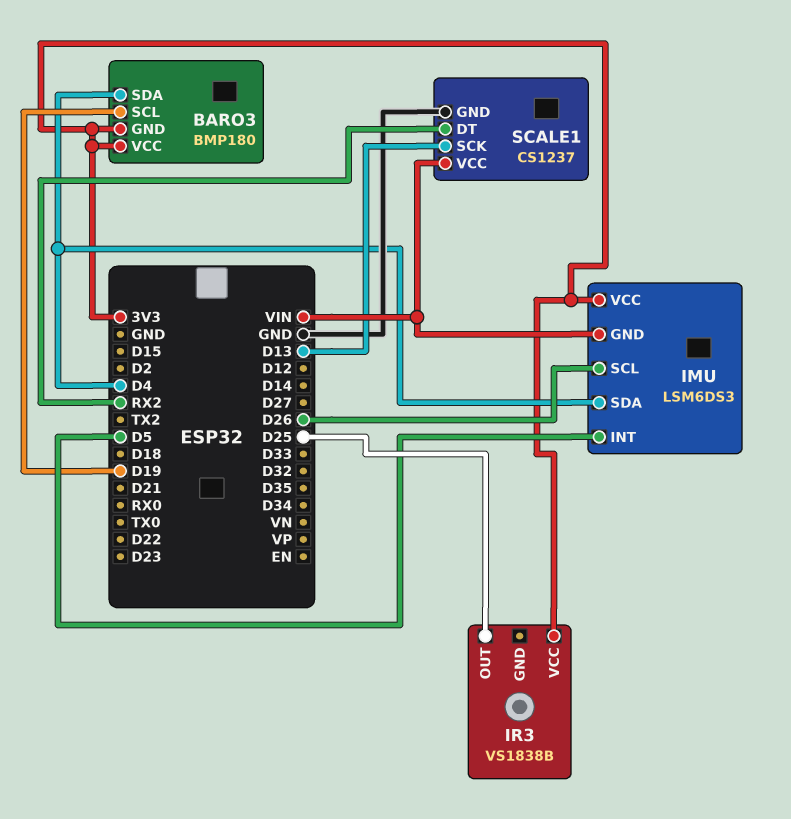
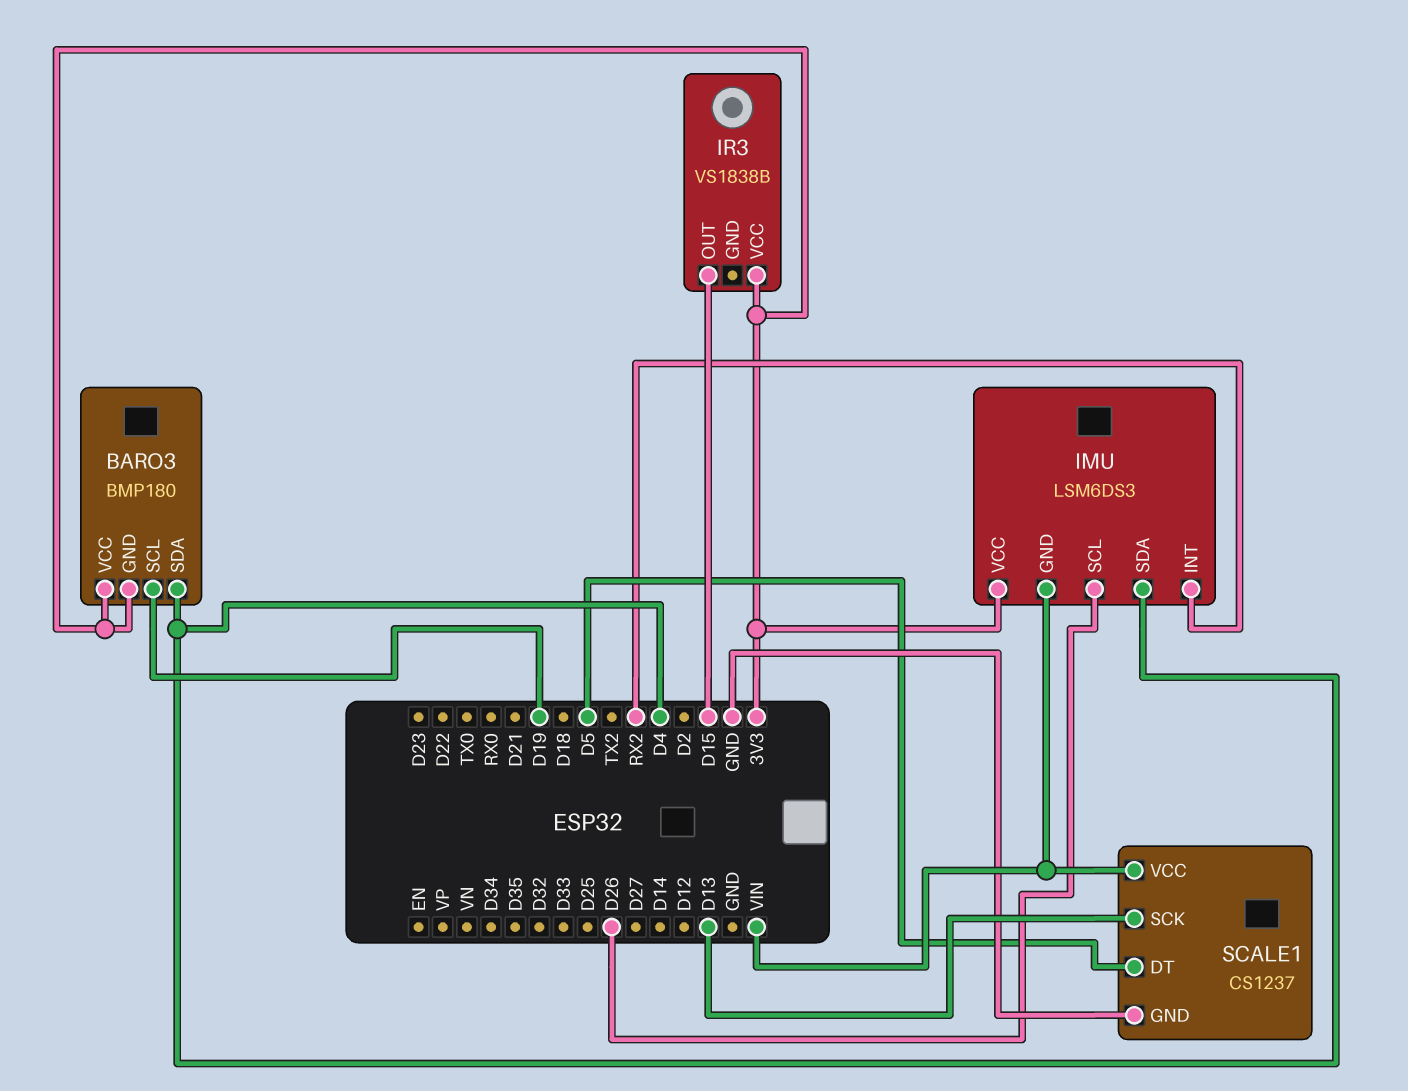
IMU pin INT: D5 -> RX2
IR3 pin OUT: D25 -> D15
SCALE1 pin DT: RX2 -> D5

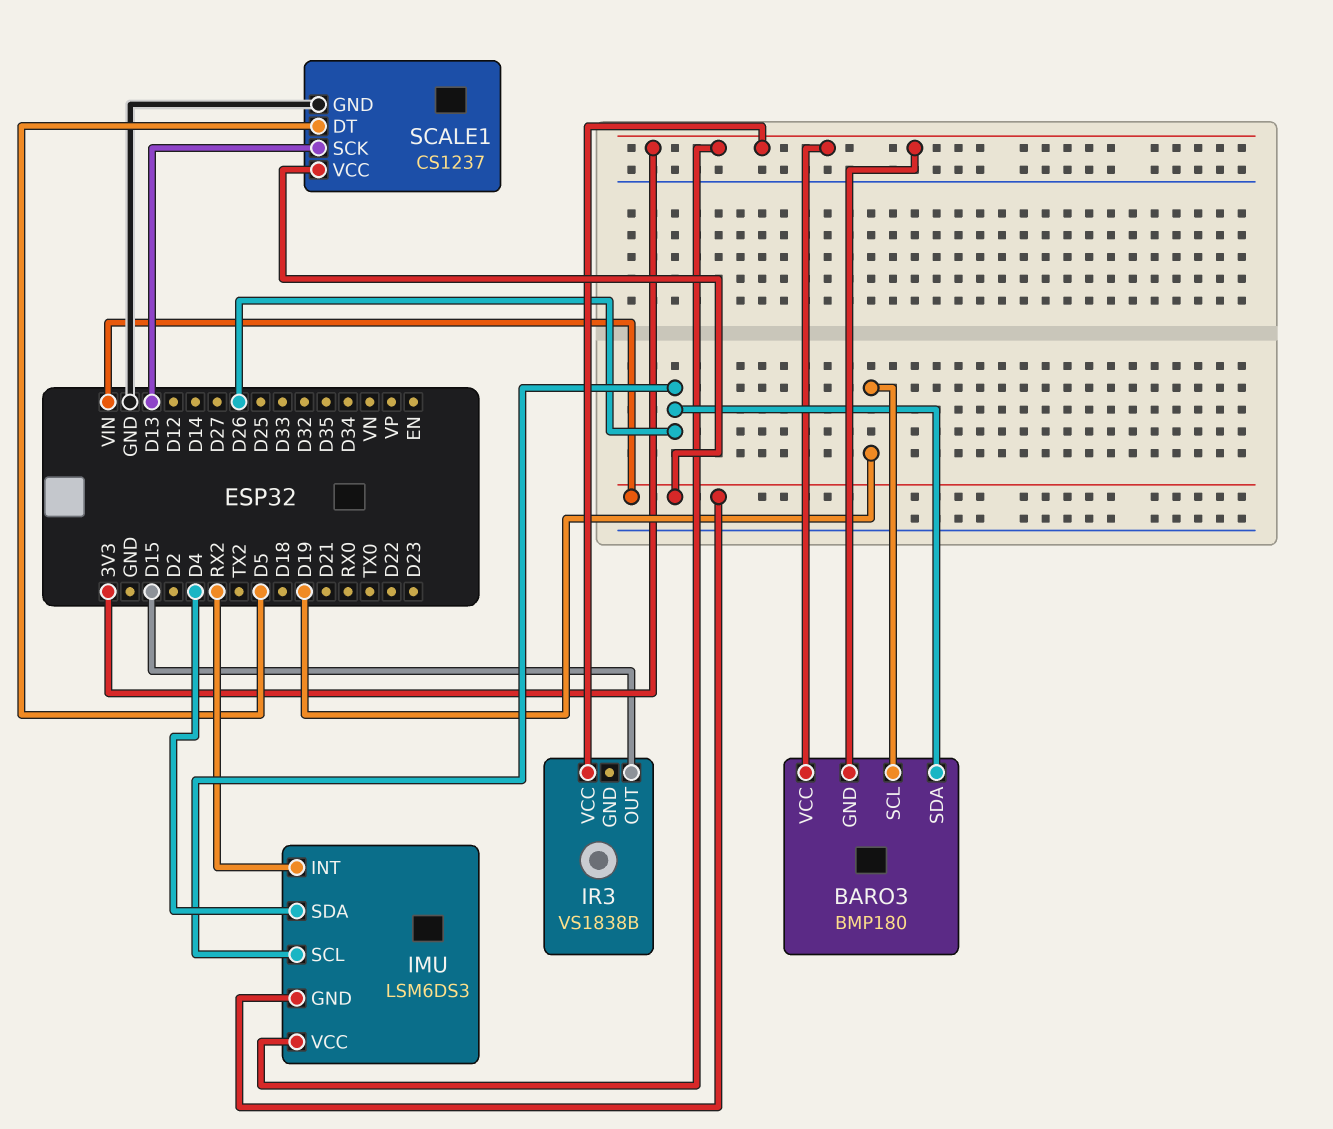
BARO3 pin SDA: D4 -> D26

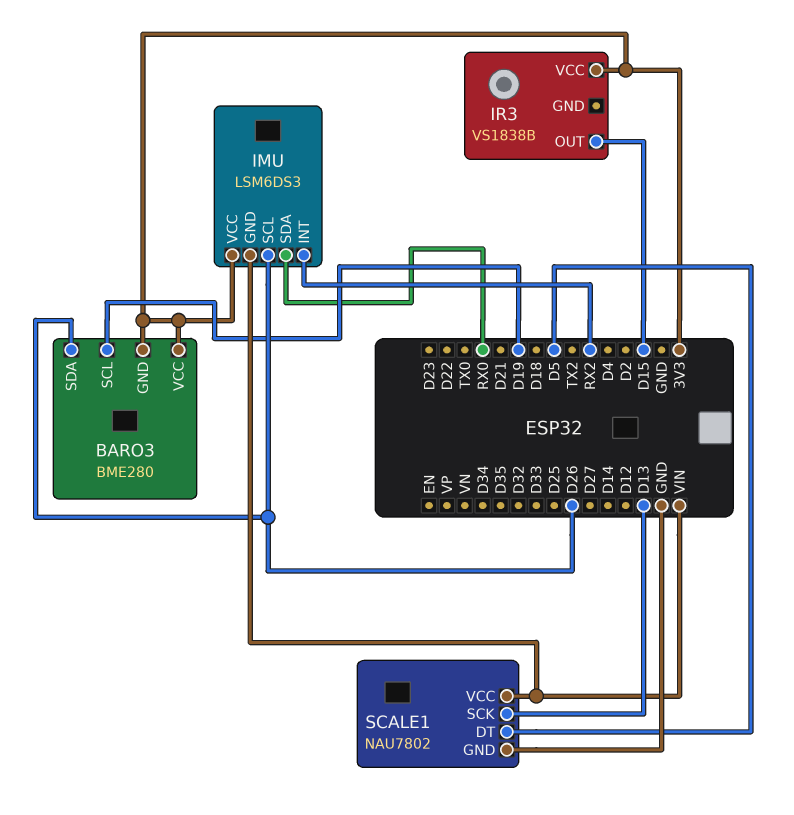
BARO3: BMP180 -> BME280
IMU pin SDA: D4 -> RX0
SCALE1: CS1237 -> NAU7802

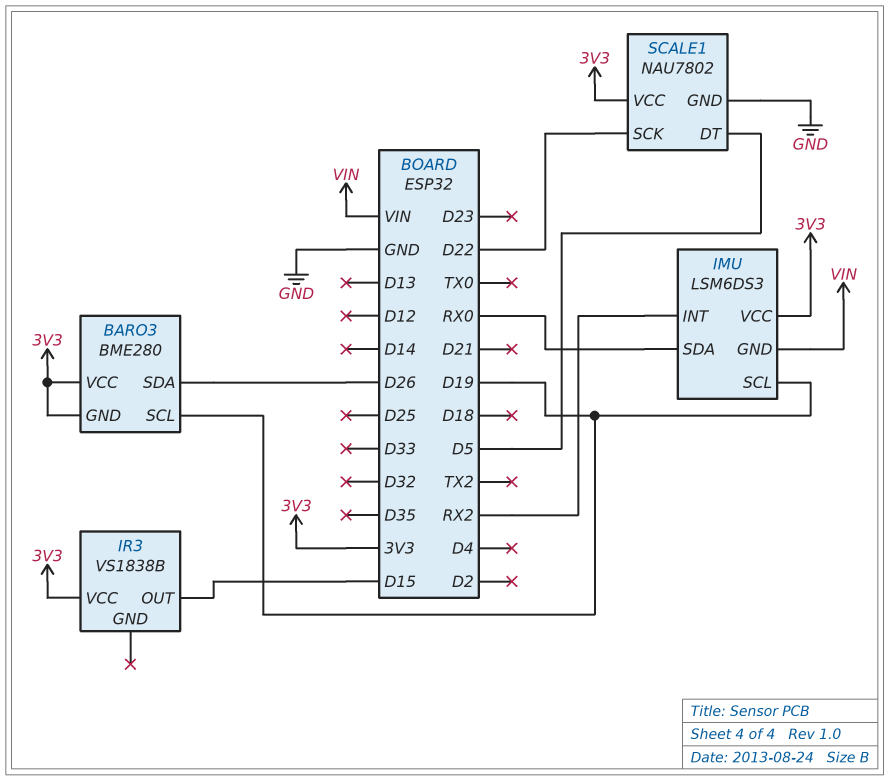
IMU pin SCL: D26 -> D19
SCALE1 pin SCK: D13 -> D22
SCALE1 pin VCC: VIN -> 3V3

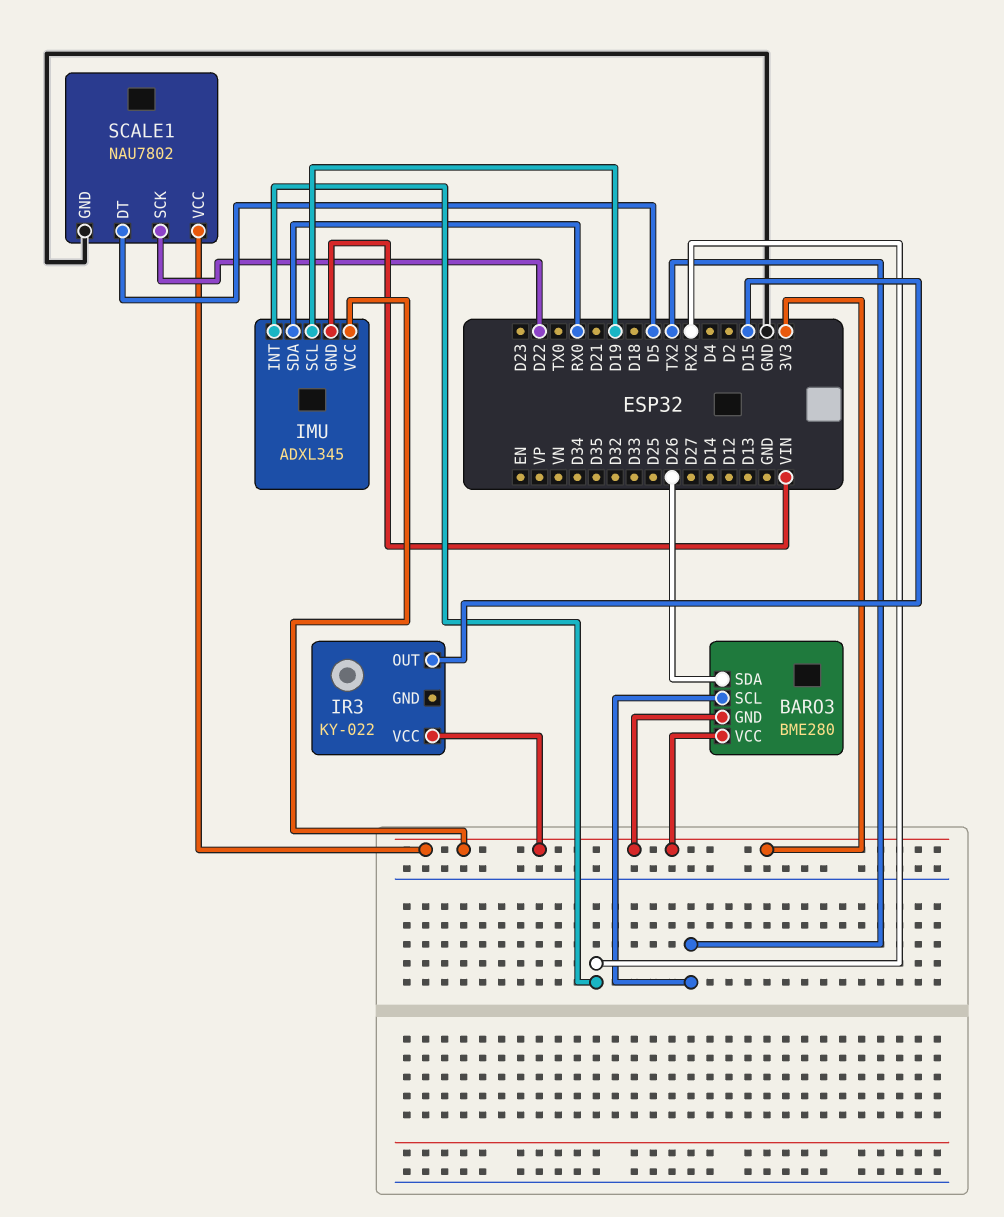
BARO3 pin SCL: D19 -> TX2
IMU: LSM6DS3 -> ADXL345
IR3: VS1838B -> KY-022

